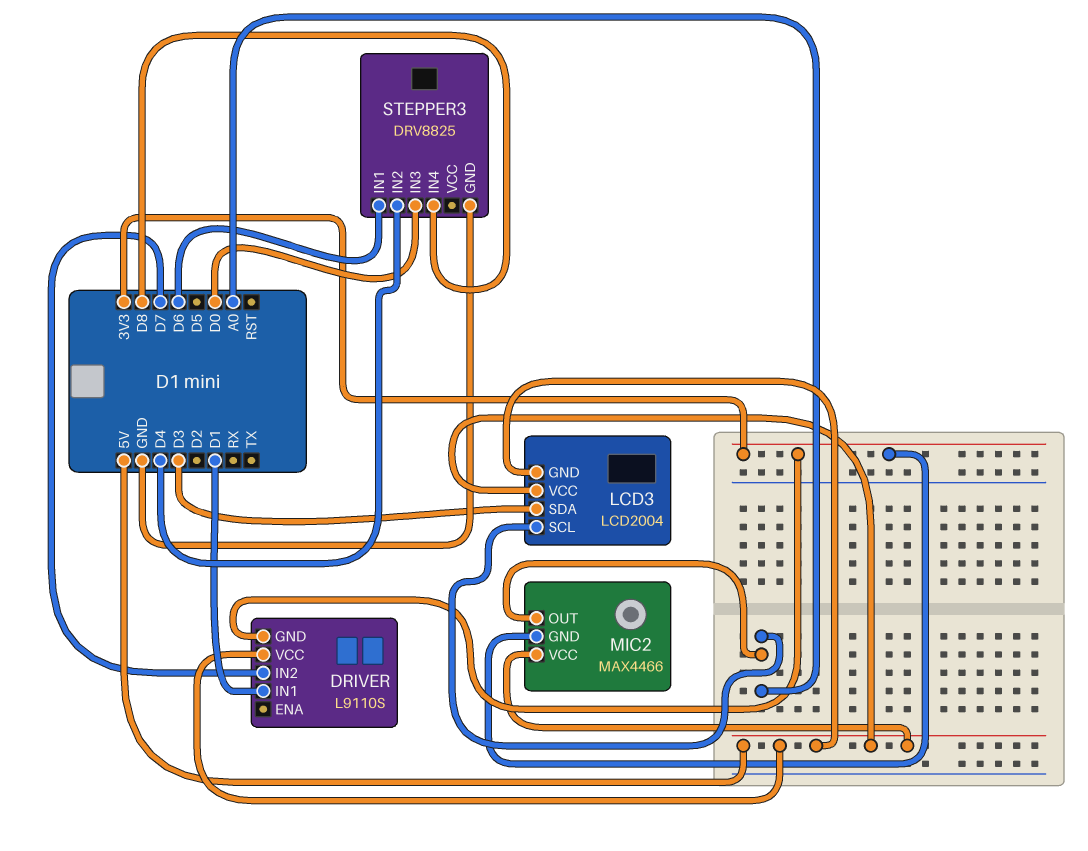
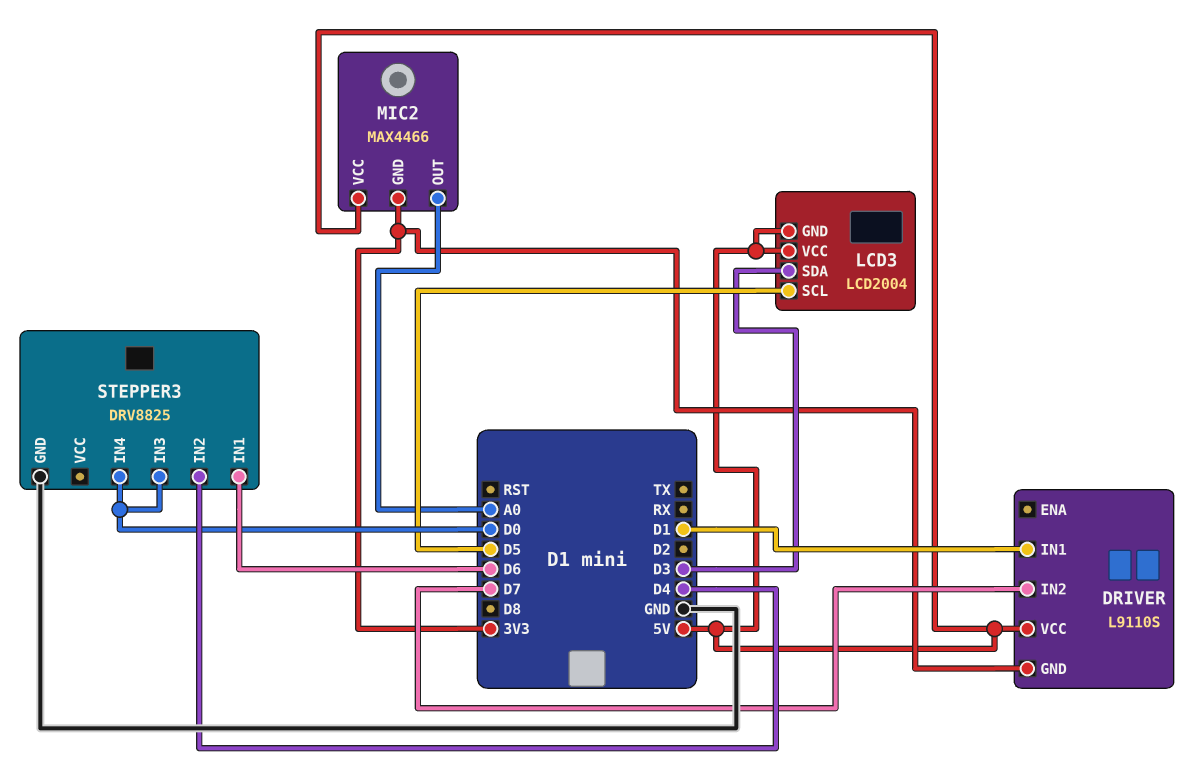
LCD3 pin SCL: A0 -> D5
STEPPER3 pin IN4: D8 -> D0

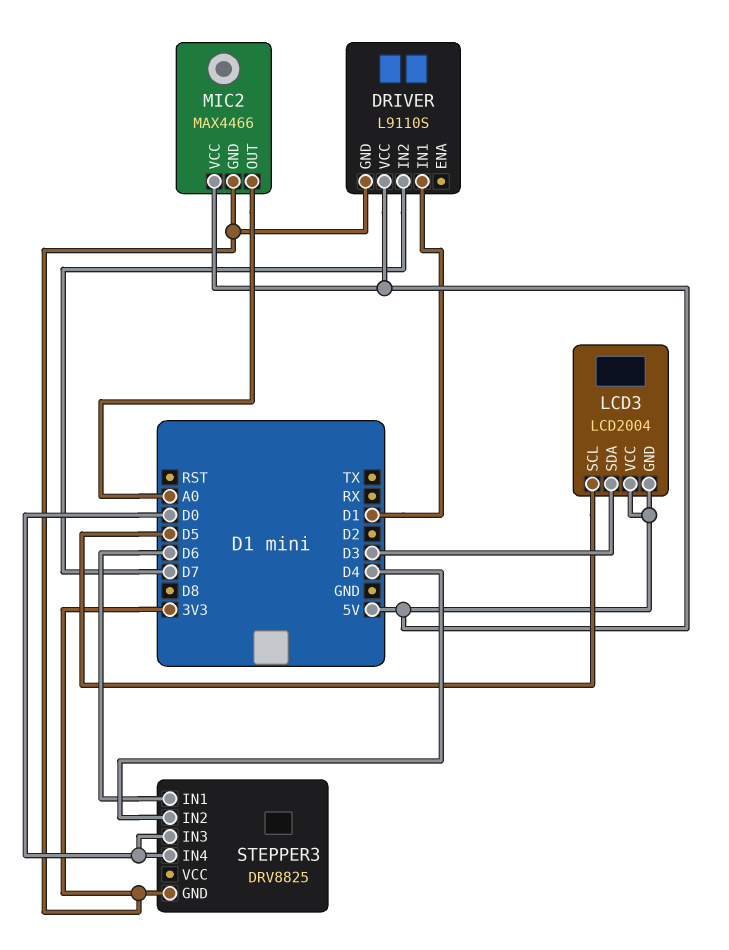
STEPPER3 pin GND: GND -> 3V3

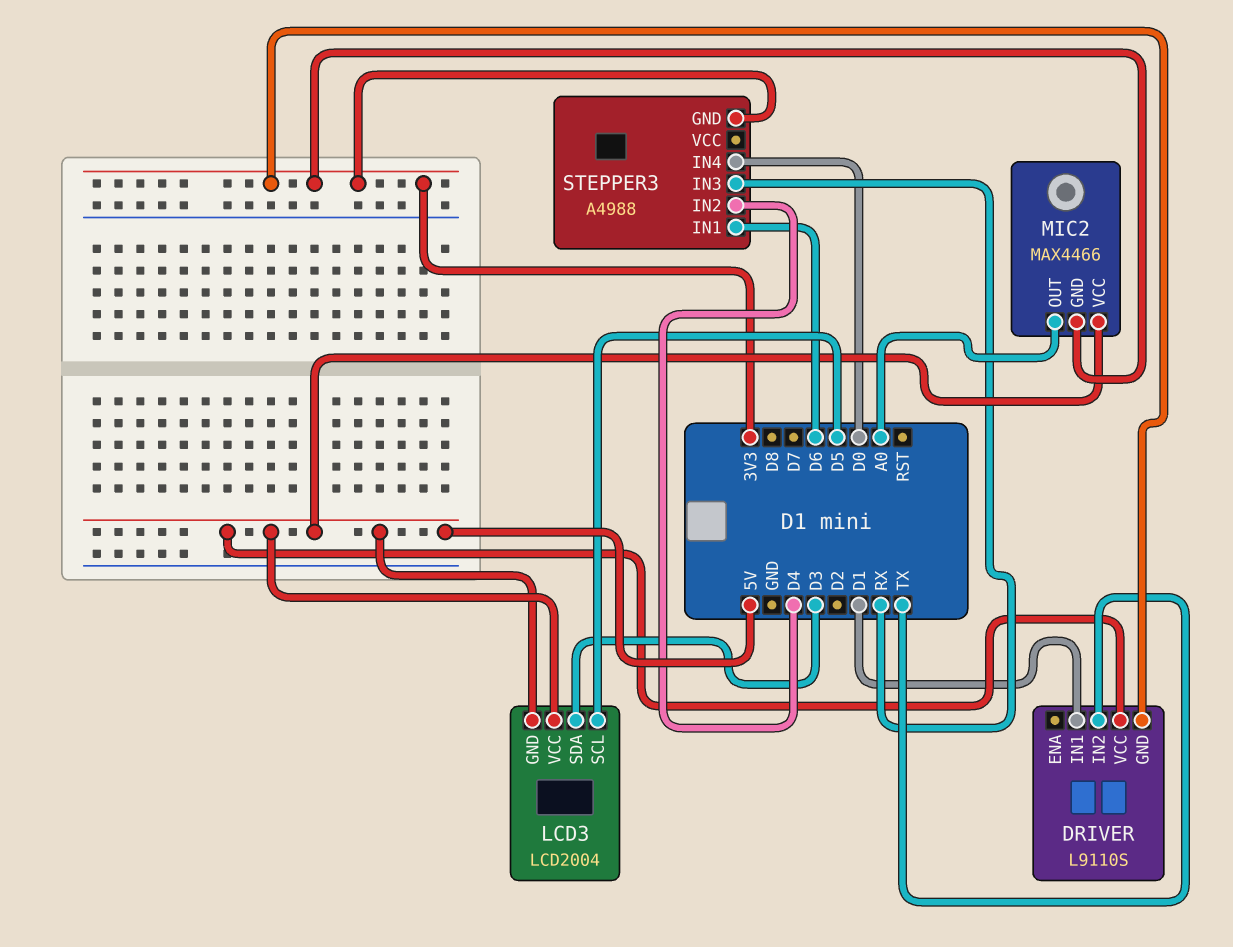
DRIVER pin IN2: D7 -> TX
STEPPER3: DRV8825 -> A4988
STEPPER3 pin IN3: D0 -> RX

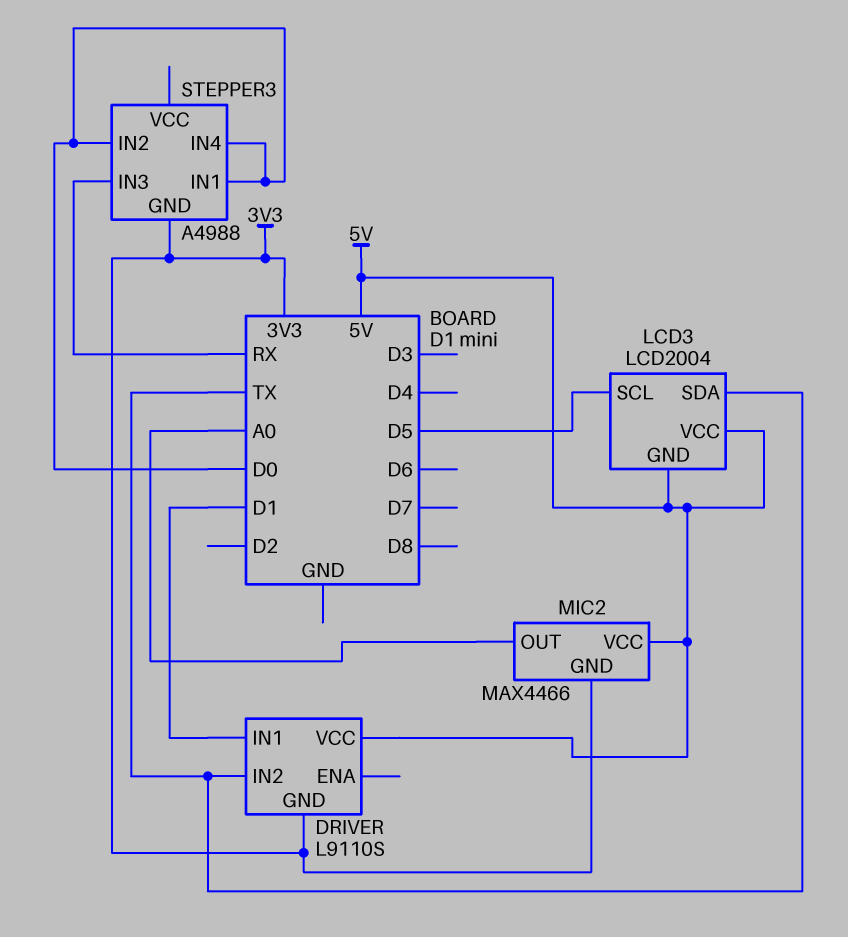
LCD3 pin SDA: D3 -> TX
STEPPER3 pin IN1: D6 -> D0
STEPPER3 pin IN2: D4 -> D0

